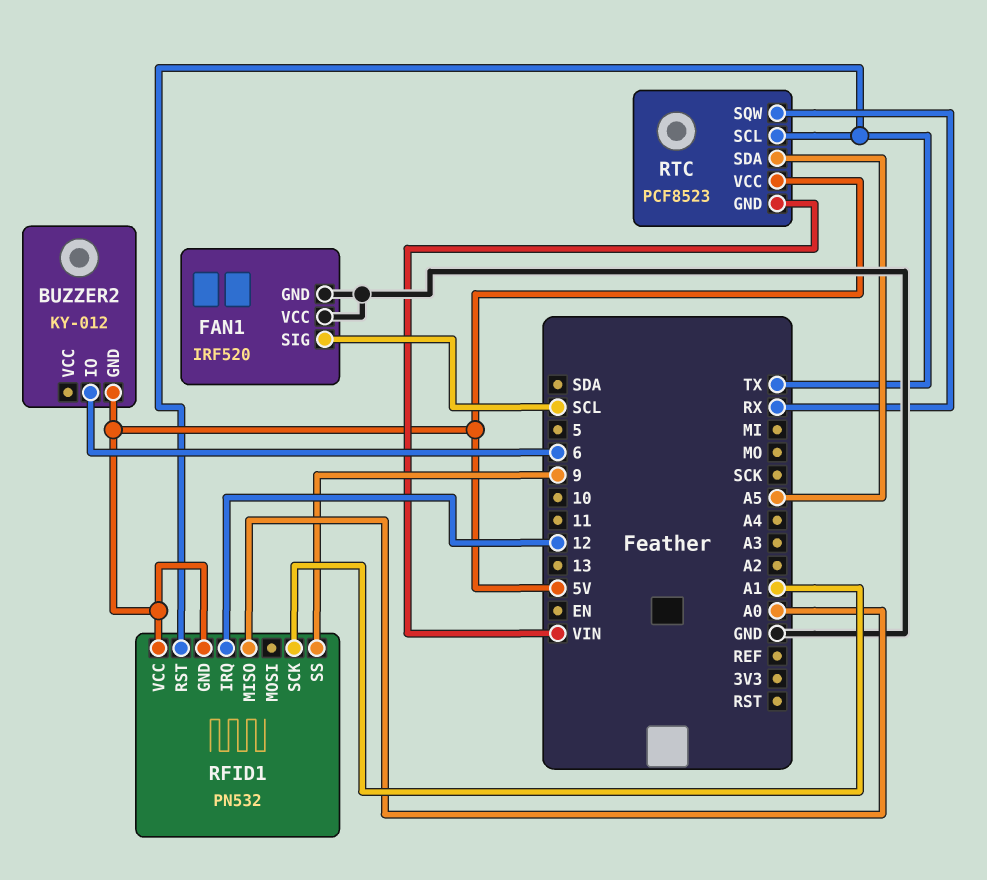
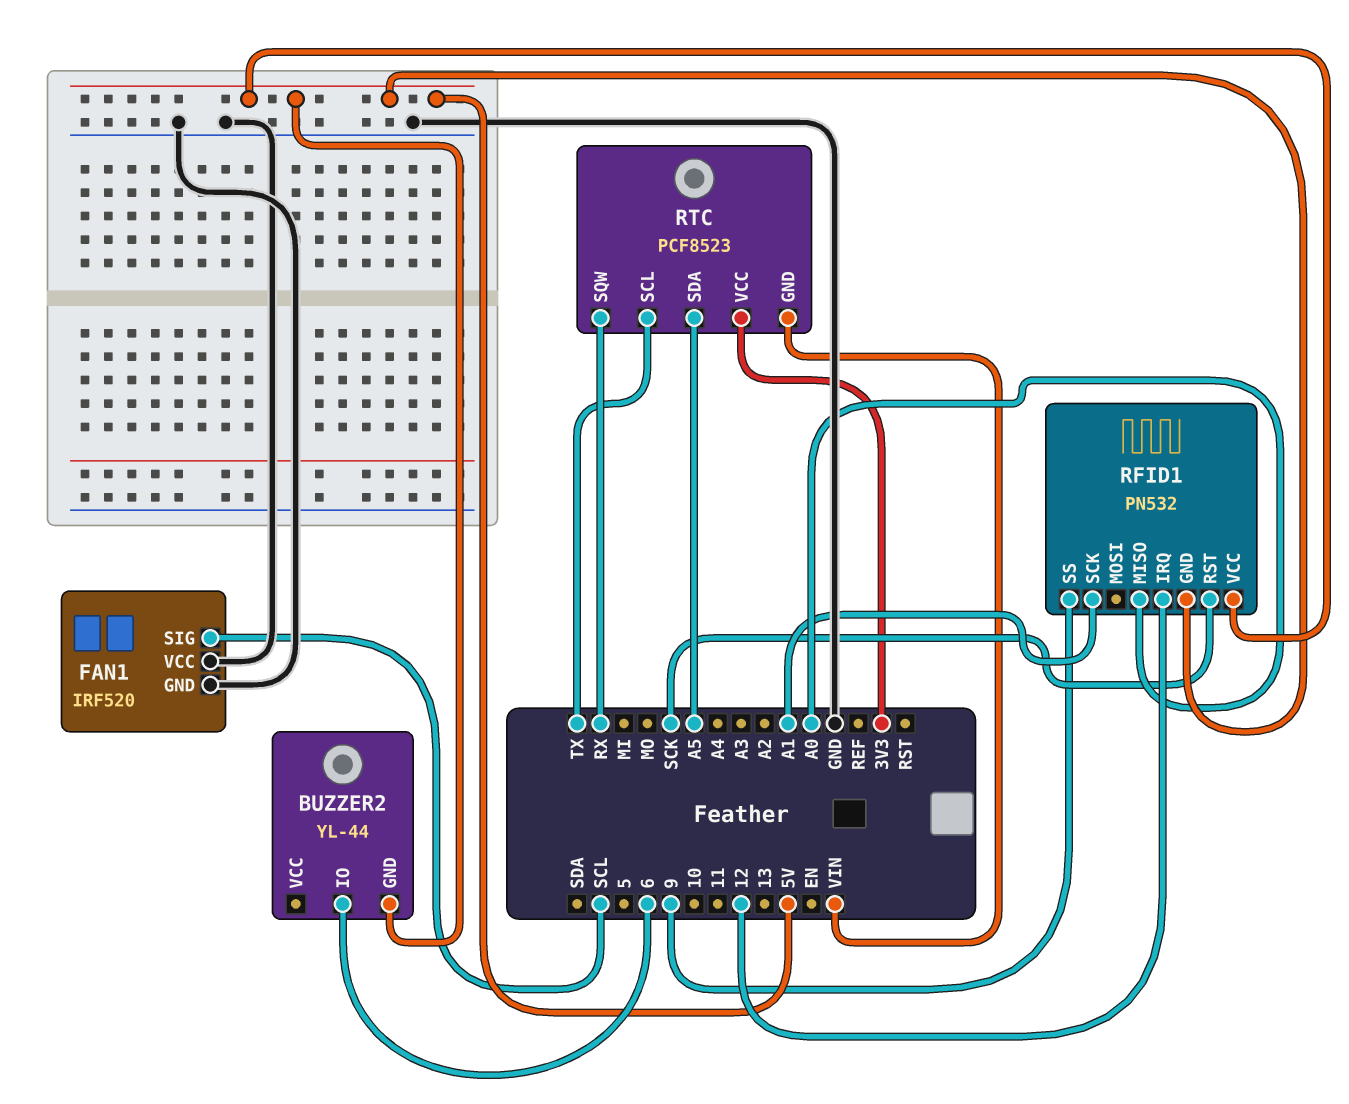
BUZZER2: KY-012 -> YL-44
RFID1 pin RST: TX -> SCK
RTC pin VCC: 5V -> 3V3

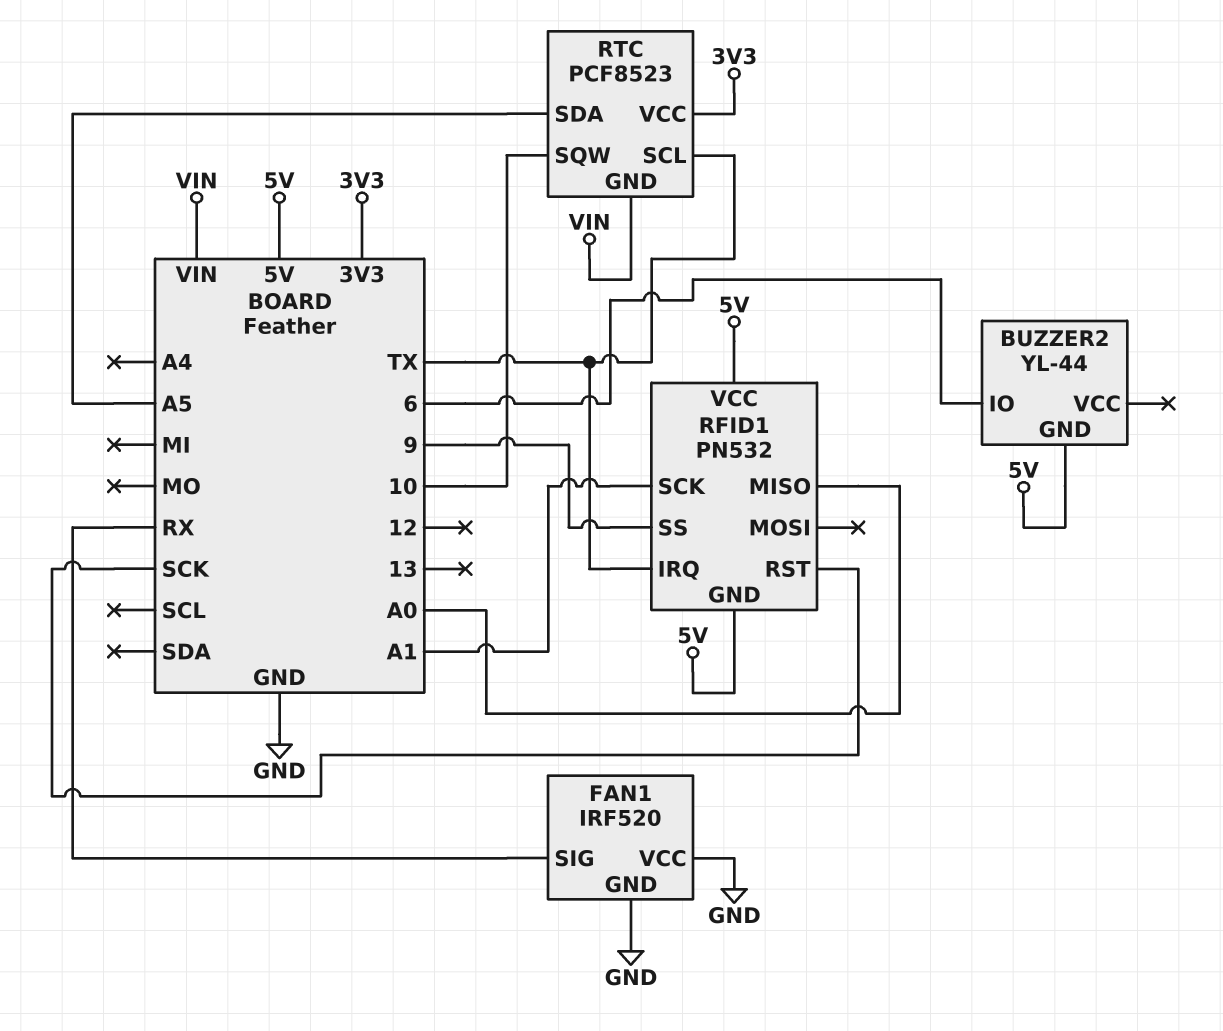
FAN1 pin SIG: SCL -> RX
RFID1 pin IRQ: 12 -> TX
RTC pin SQW: RX -> 10

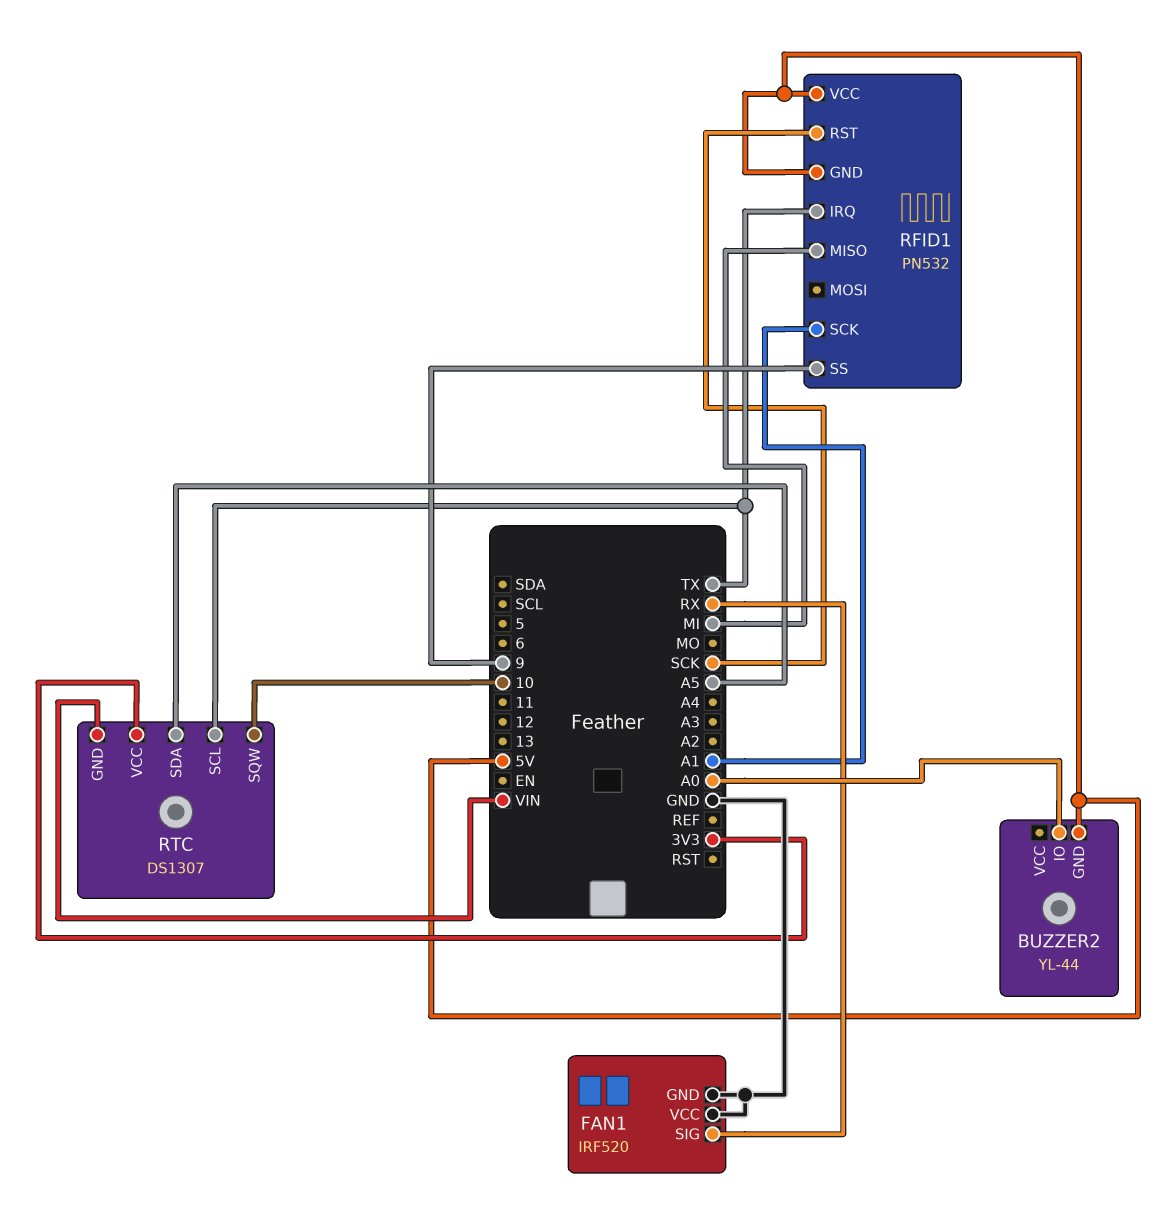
BUZZER2 pin IO: 6 -> A0
RFID1 pin MISO: A0 -> MI
RTC: PCF8523 -> DS1307

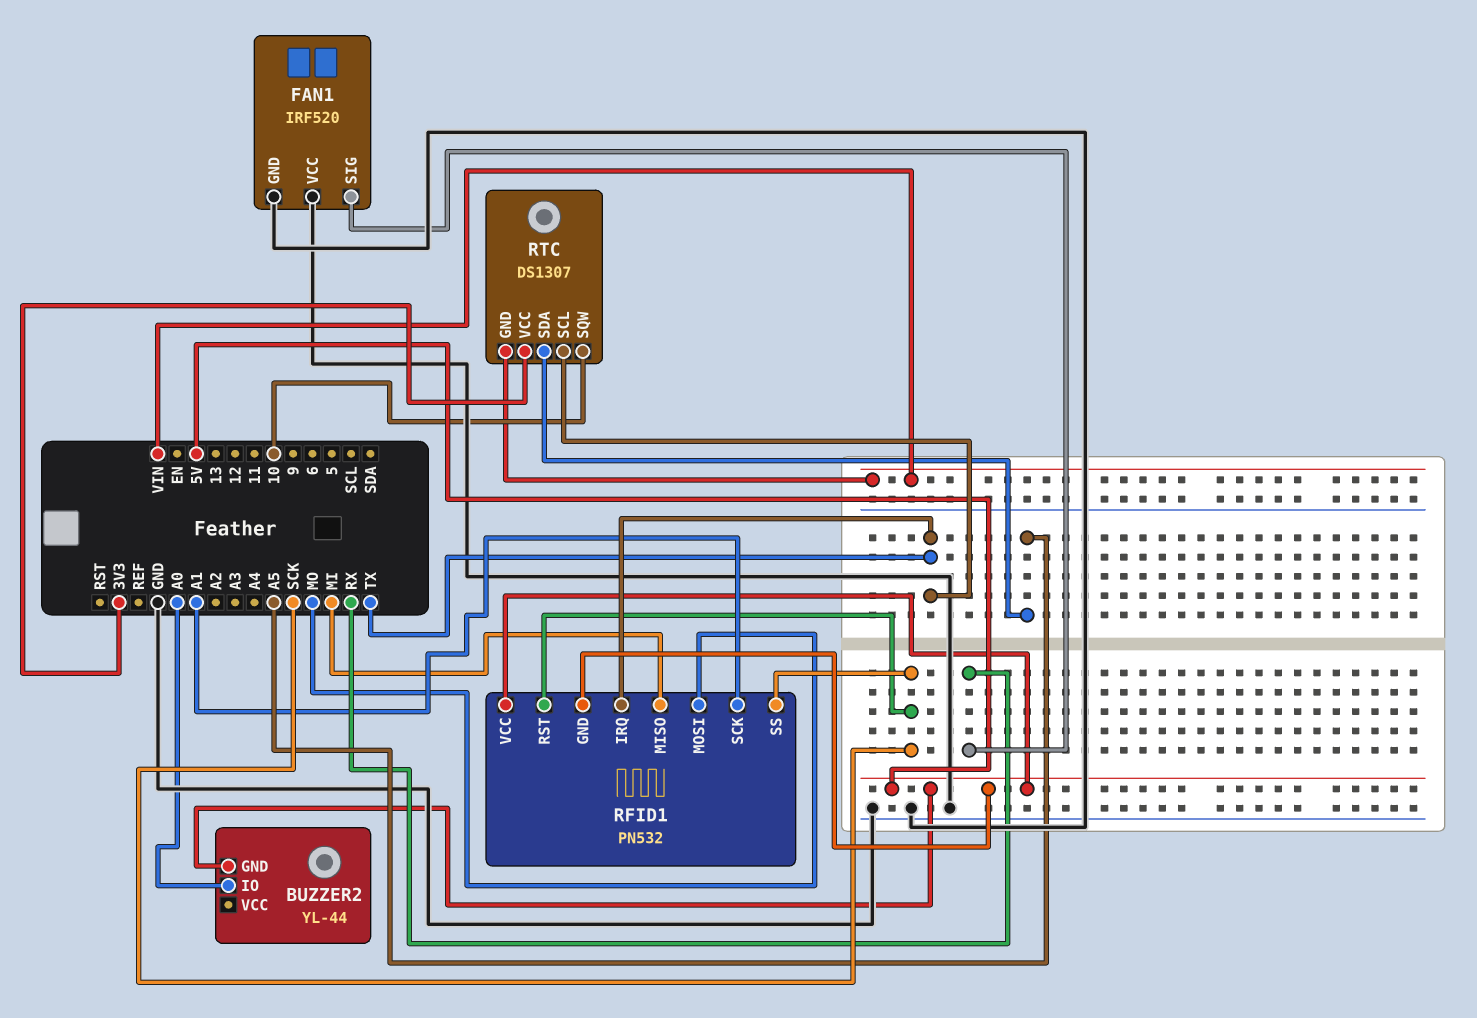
RFID1 pin MOSI: none -> MO
RFID1 pin SS: 9 -> SCK

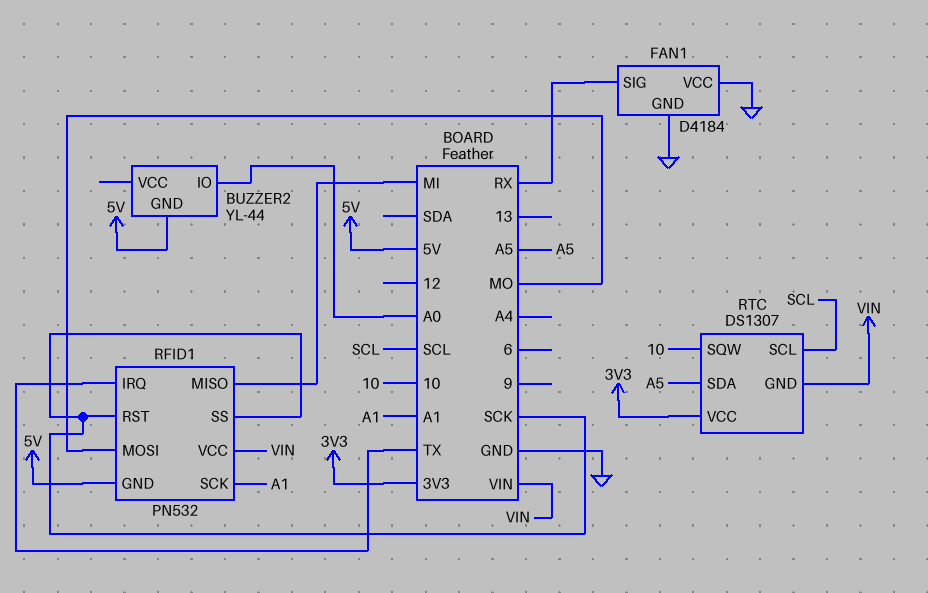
FAN1: IRF520 -> D4184
RFID1 pin VCC: 5V -> VIN
RTC pin SCL: TX -> SCL

